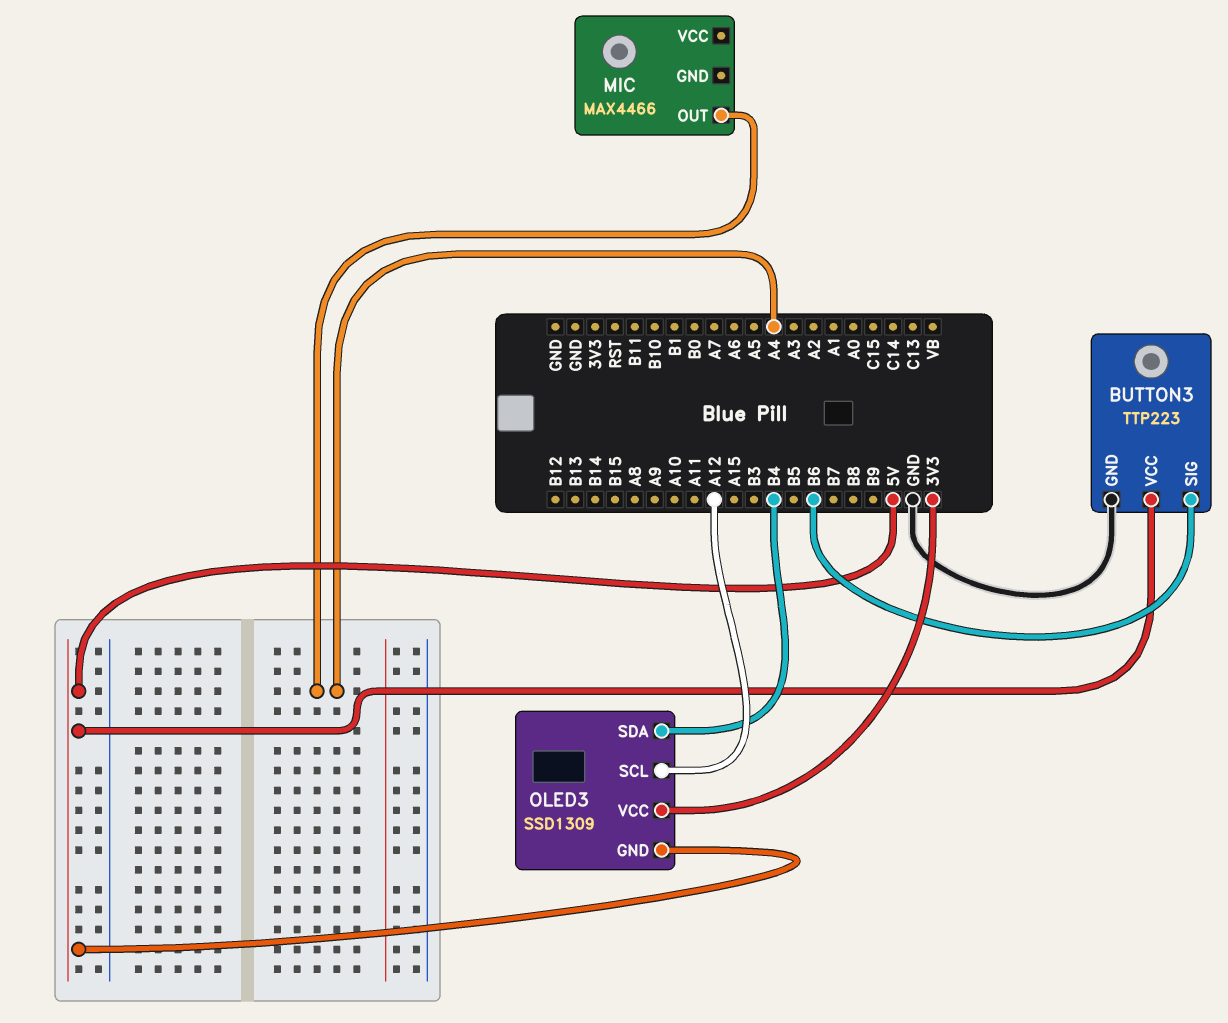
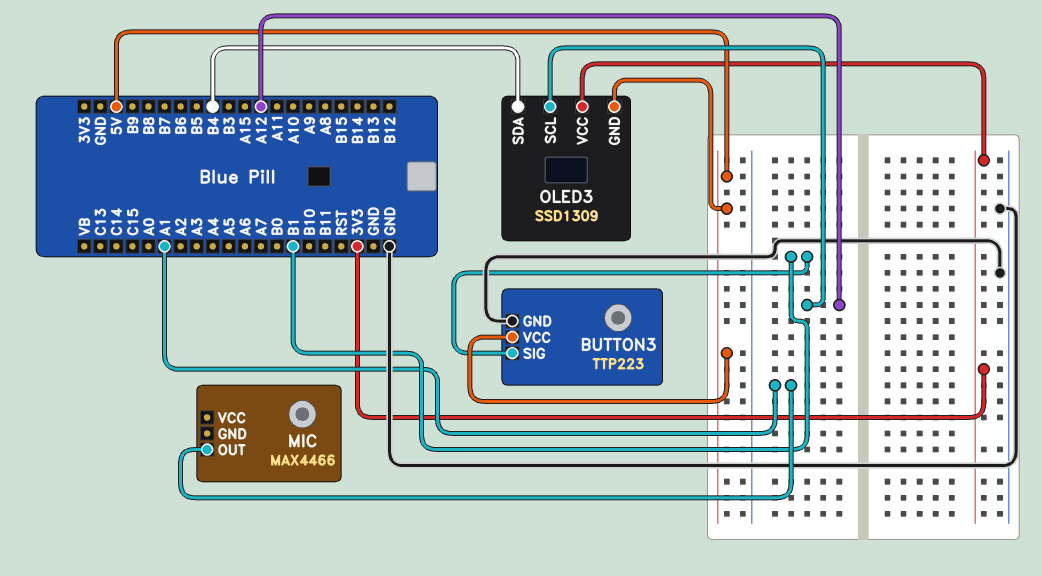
BUTTON3 pin SIG: B6 -> B1
MIC pin OUT: A4 -> A1

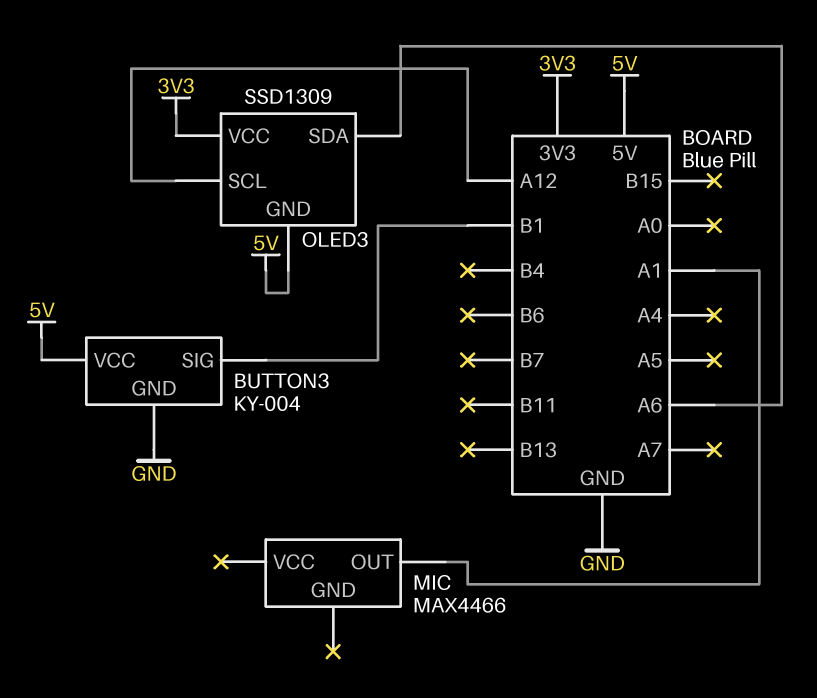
BUTTON3: TTP223 -> KY-004
OLED3 pin SDA: B4 -> A6

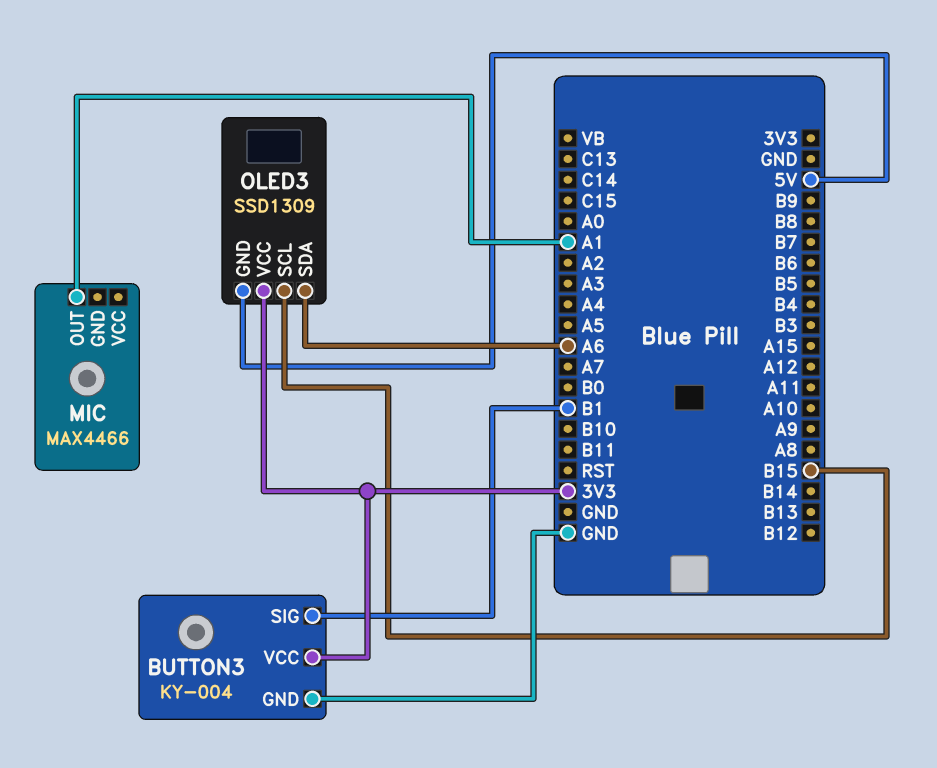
BUTTON3 pin VCC: 5V -> 3V3
OLED3 pin SCL: A12 -> B15

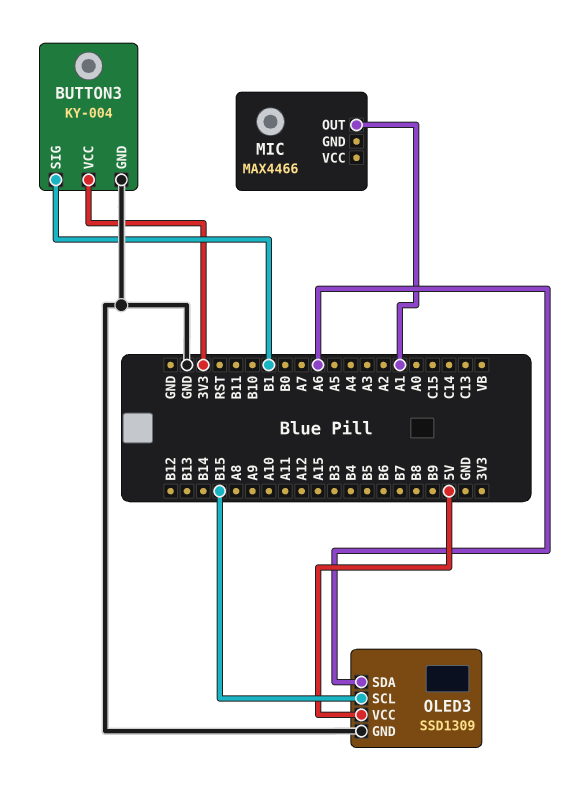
OLED3 pin GND: 5V -> GND
OLED3 pin VCC: 3V3 -> 5V

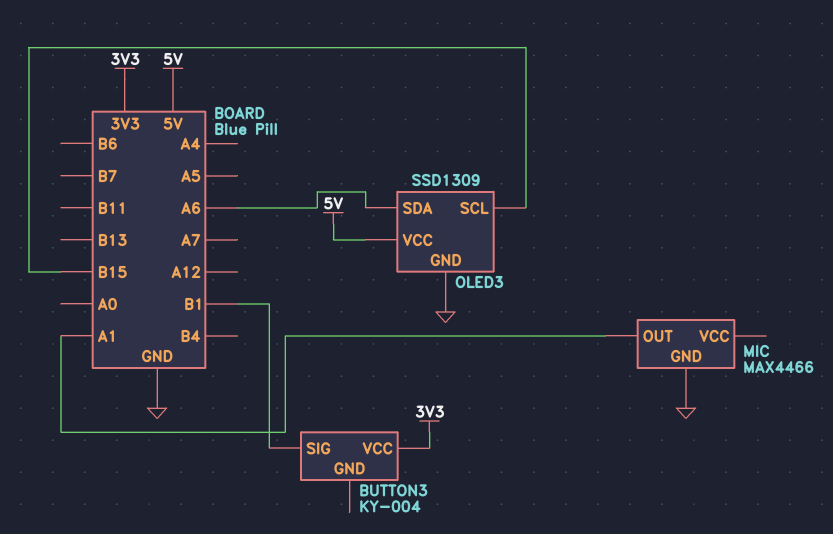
BUTTON3 pin GND: GND -> none
MIC pin GND: none -> GND

